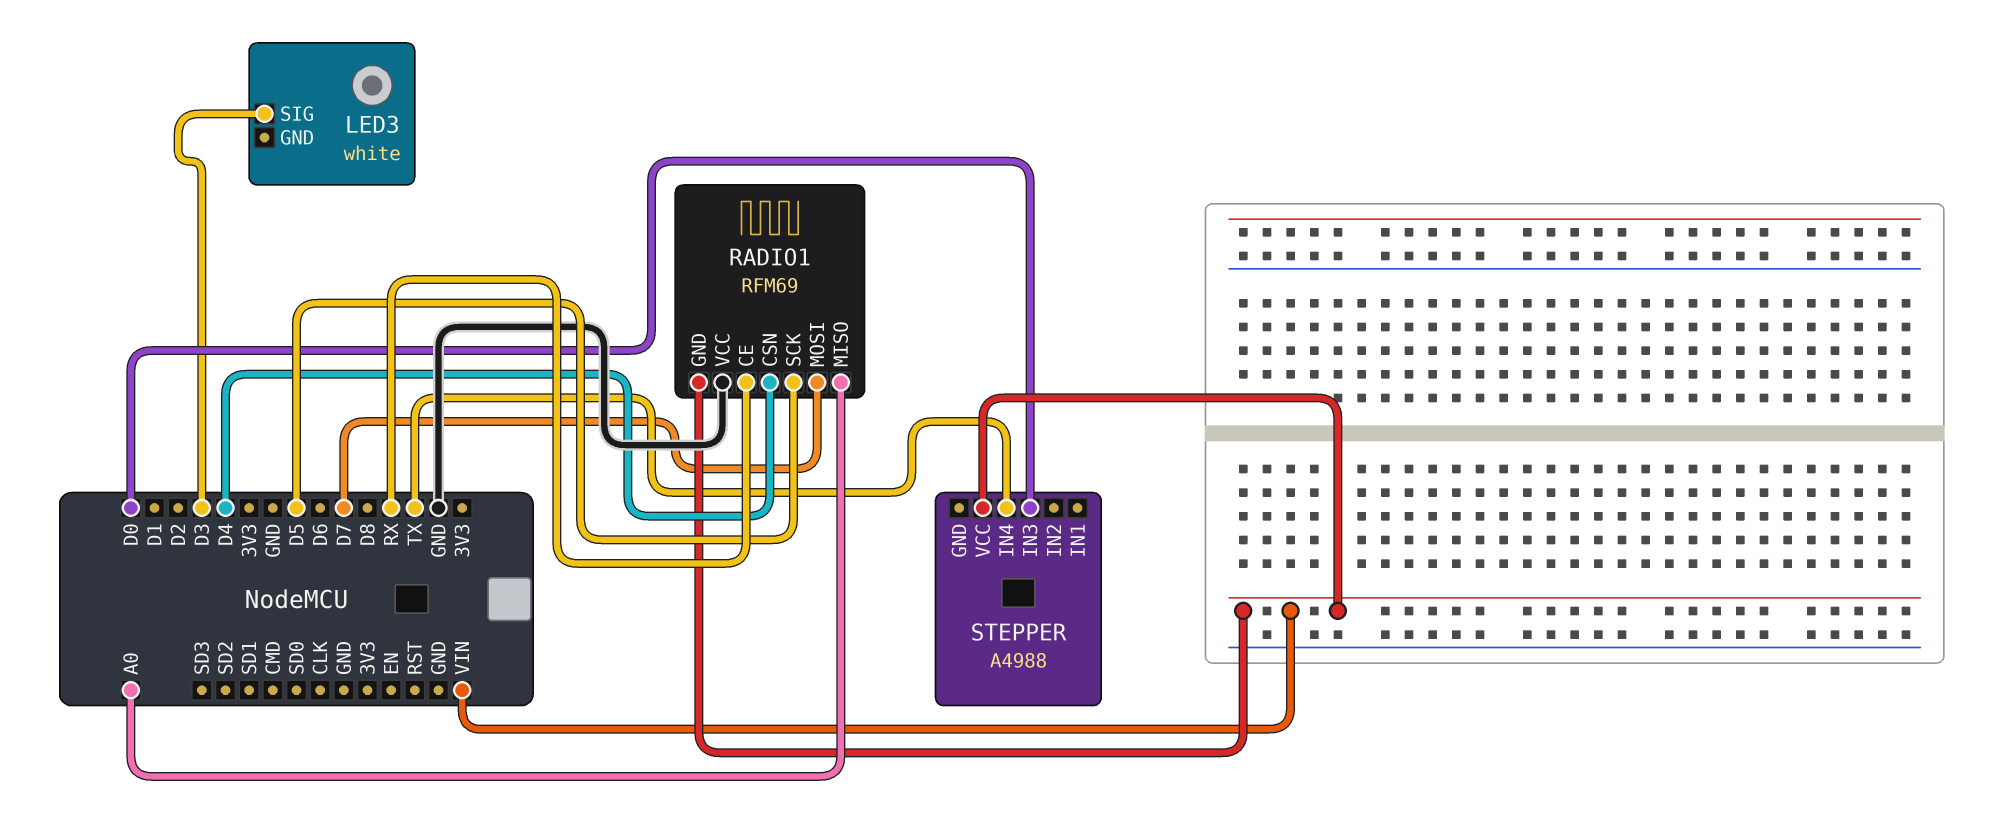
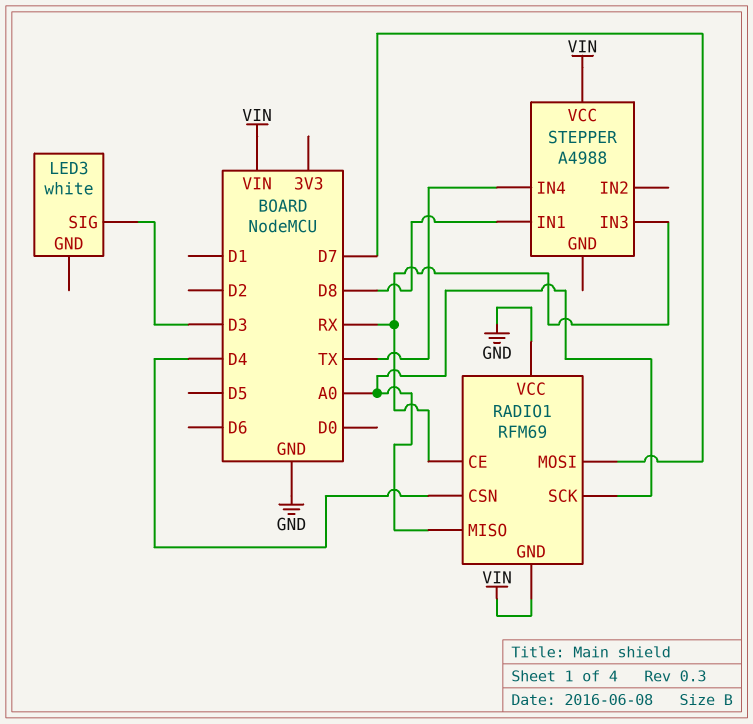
RADIO1 pin SCK: D5 -> A0
STEPPER pin IN1: none -> D8
STEPPER pin IN3: D0 -> RX

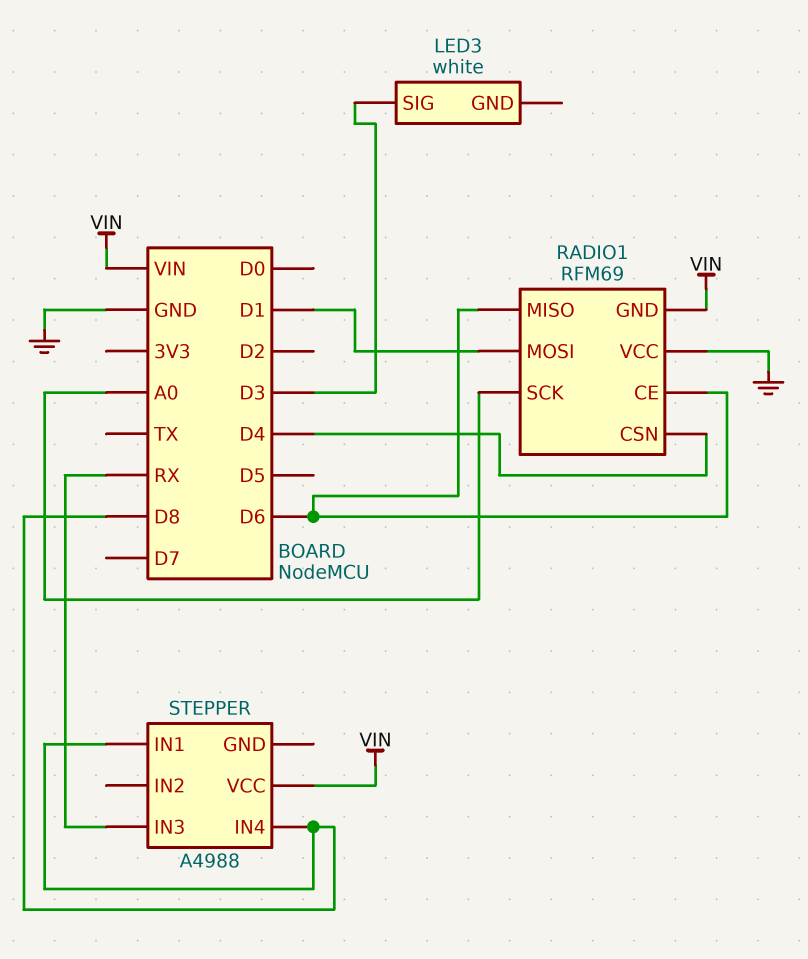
RADIO1 pin CE: RX -> D6
RADIO1 pin MISO: A0 -> D6
RADIO1 pin MOSI: D7 -> D1
STEPPER pin IN4: TX -> D8

